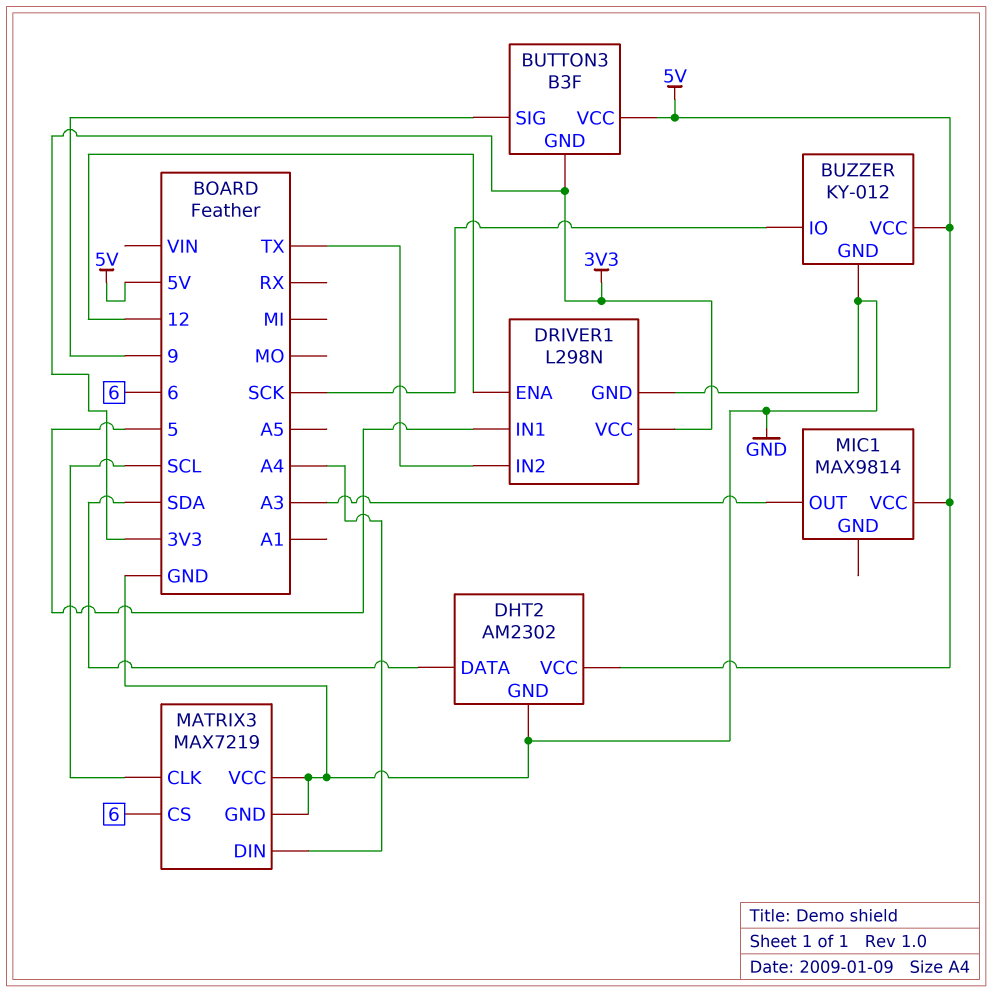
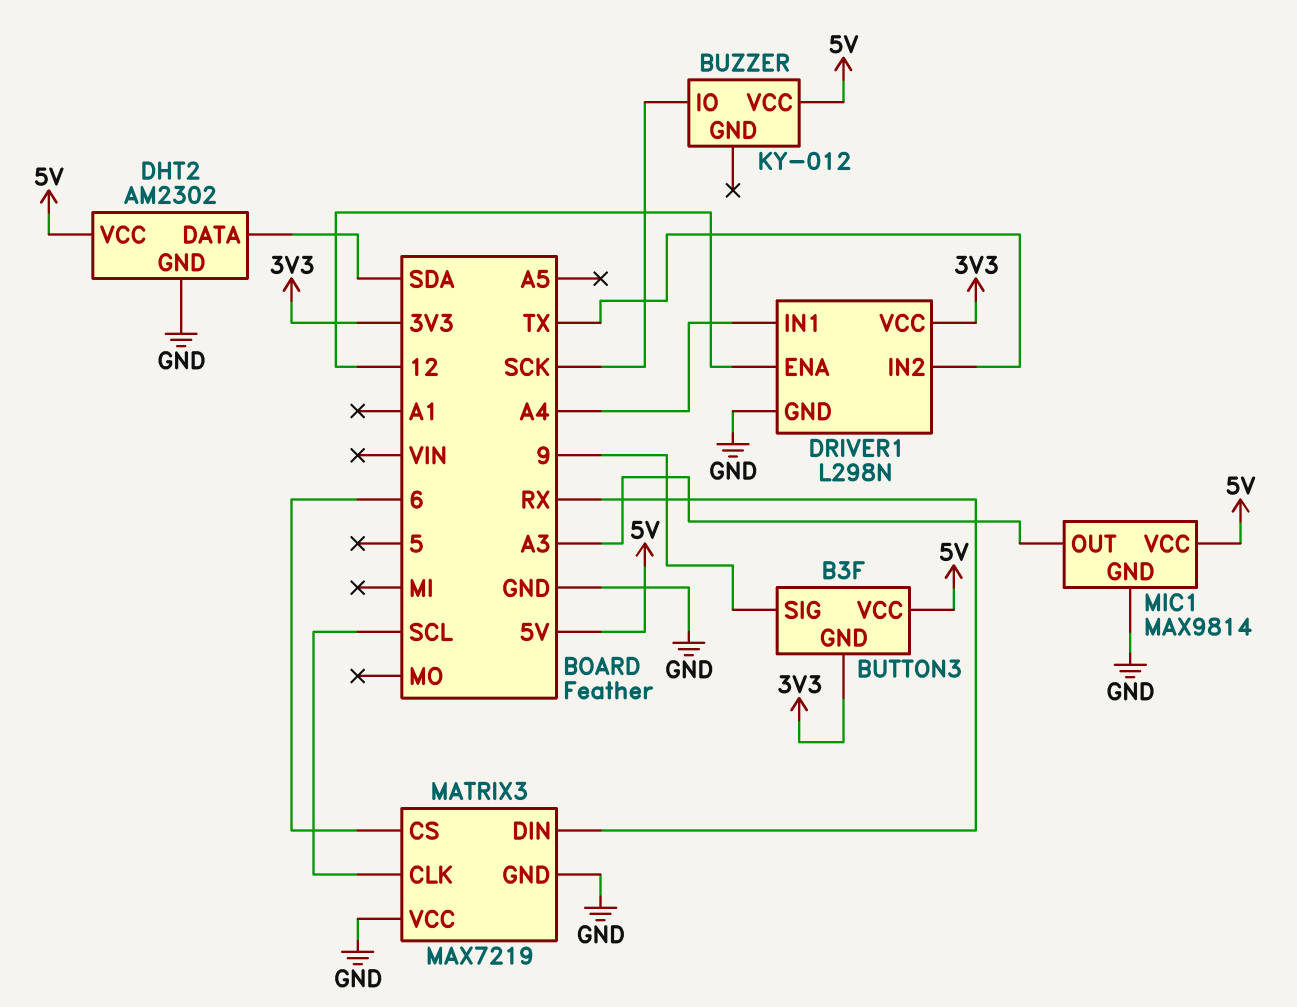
BUZZER pin GND: GND -> none
DRIVER1 pin IN1: 5 -> A4
MATRIX3 pin DIN: A4 -> RX
MIC1 pin GND: none -> GND

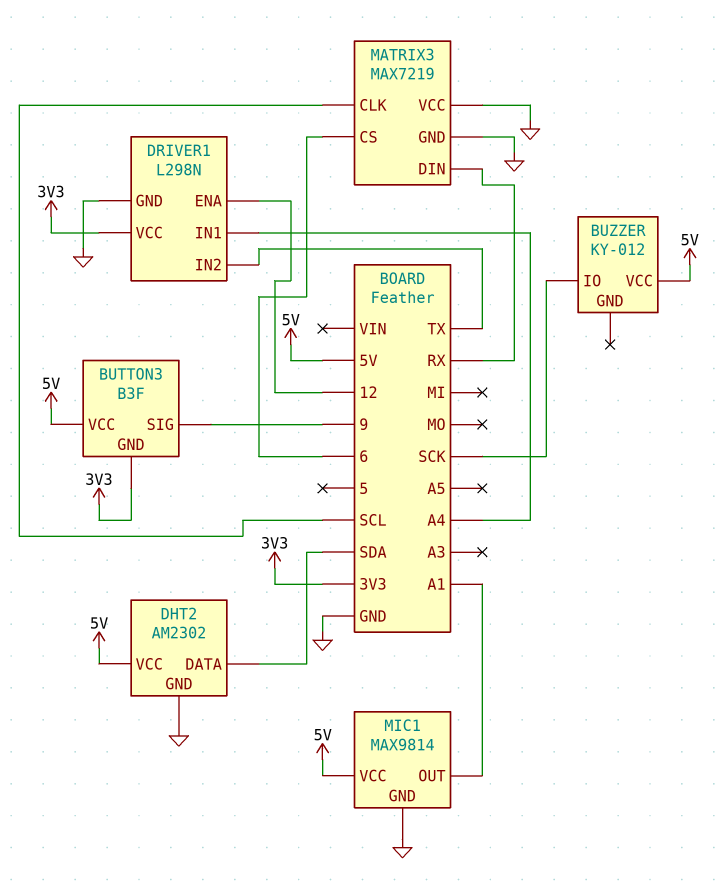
MIC1 pin OUT: A3 -> A1

